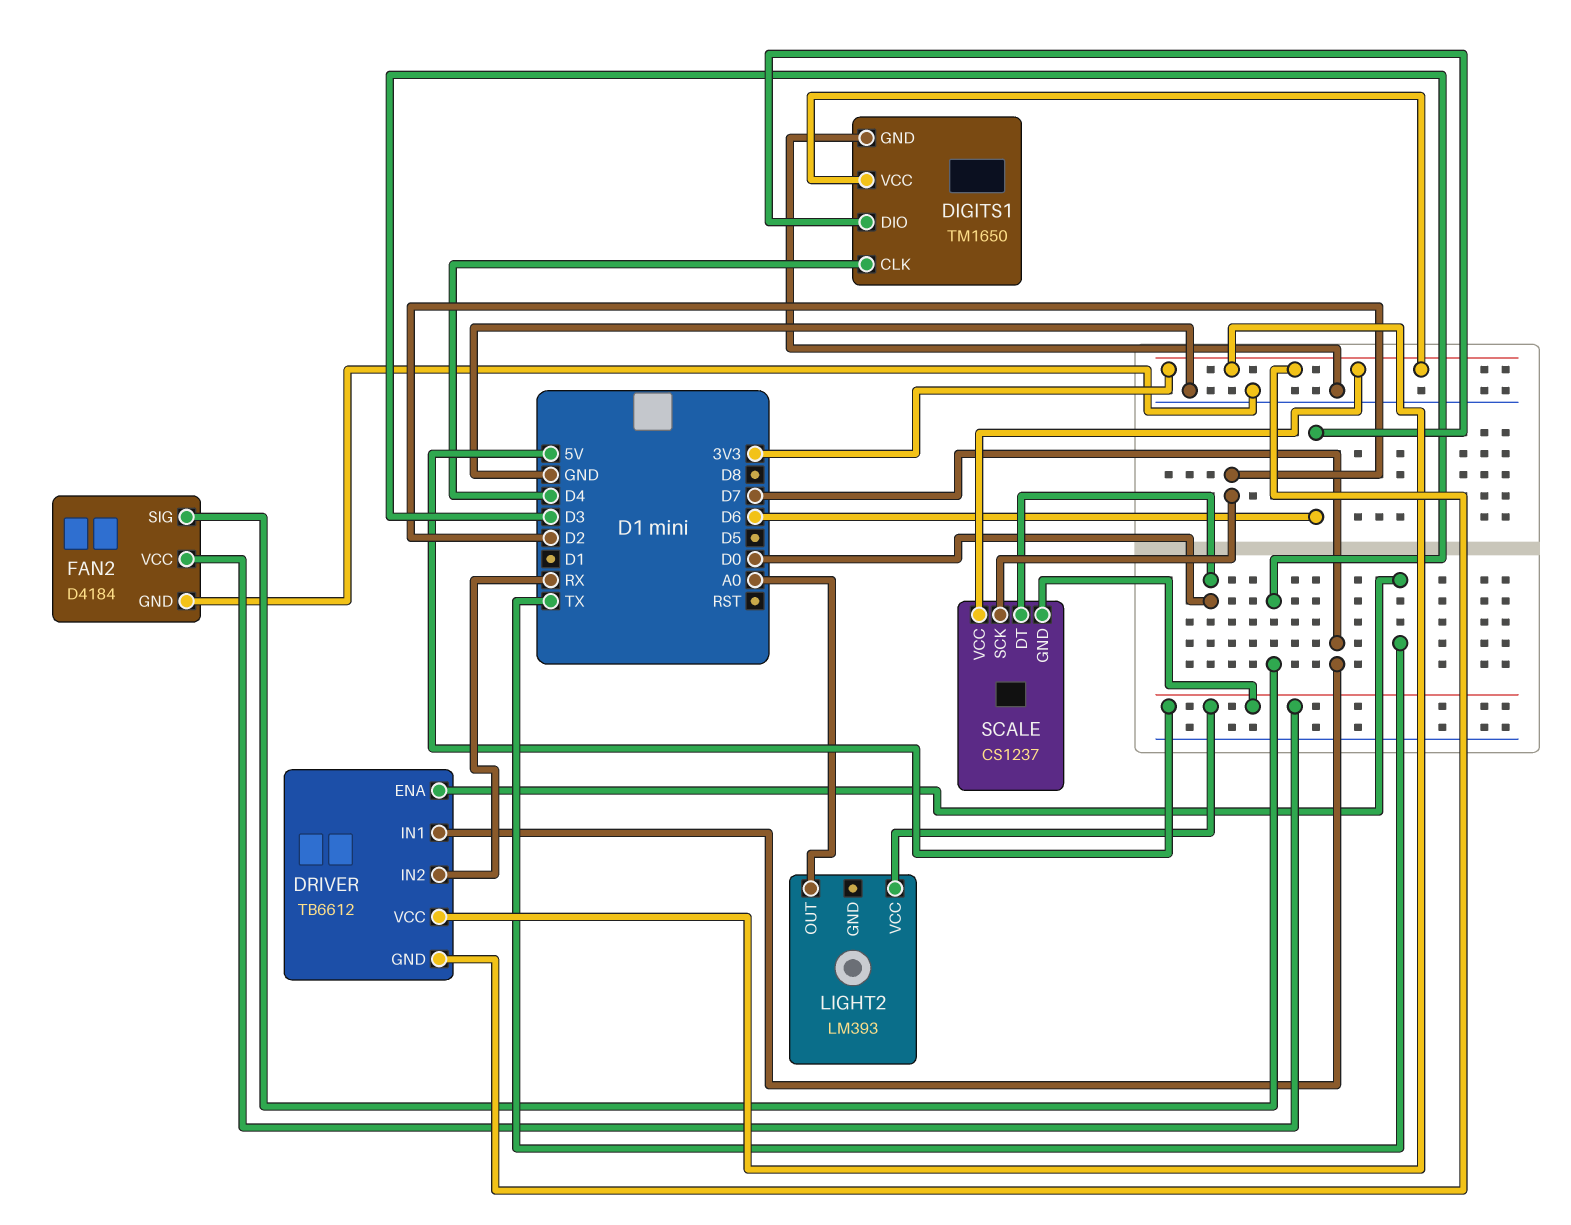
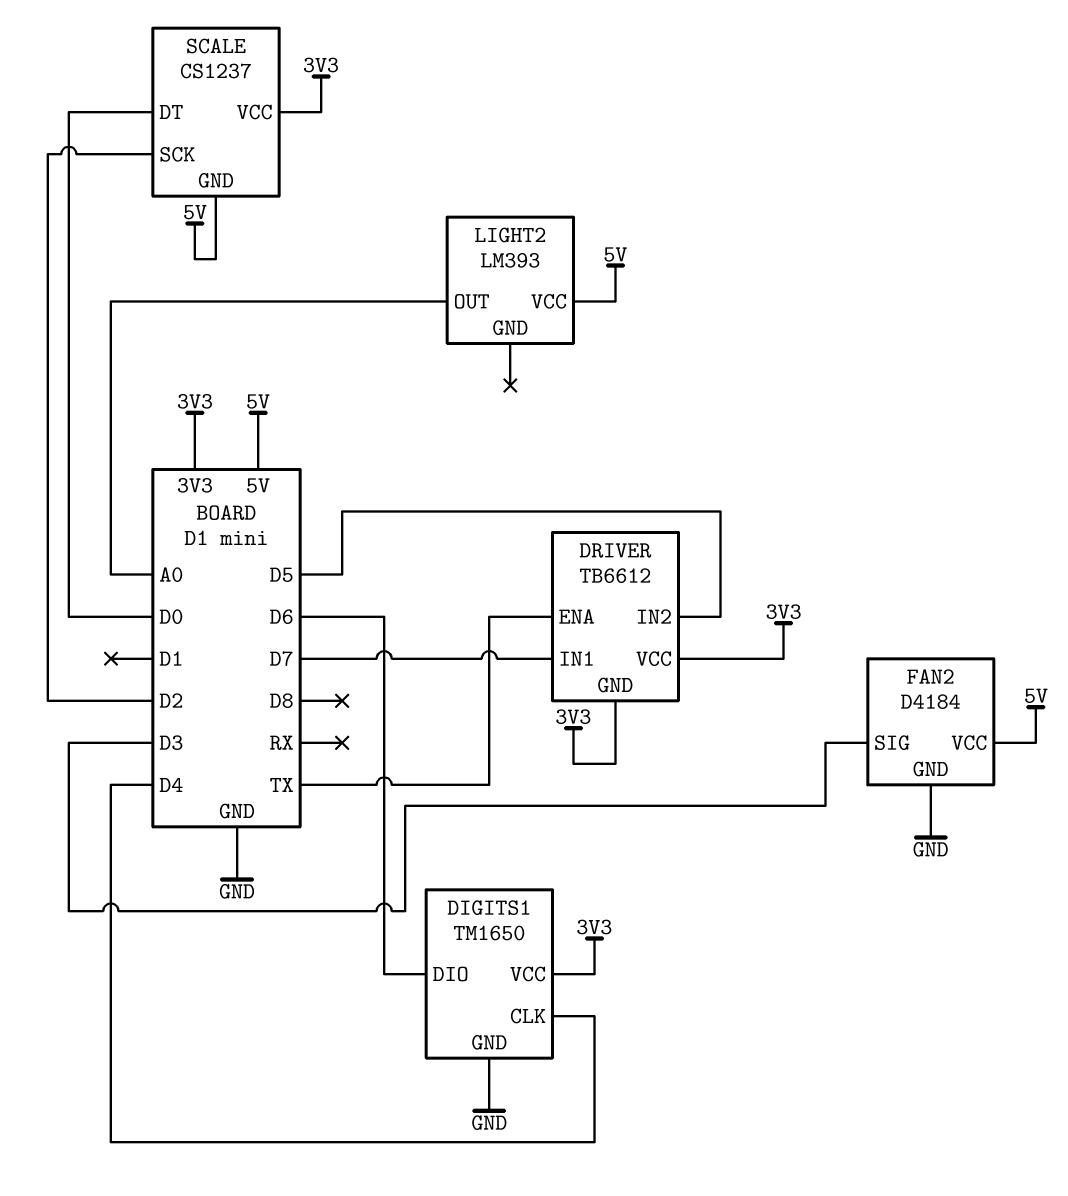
DRIVER pin IN2: RX -> D5

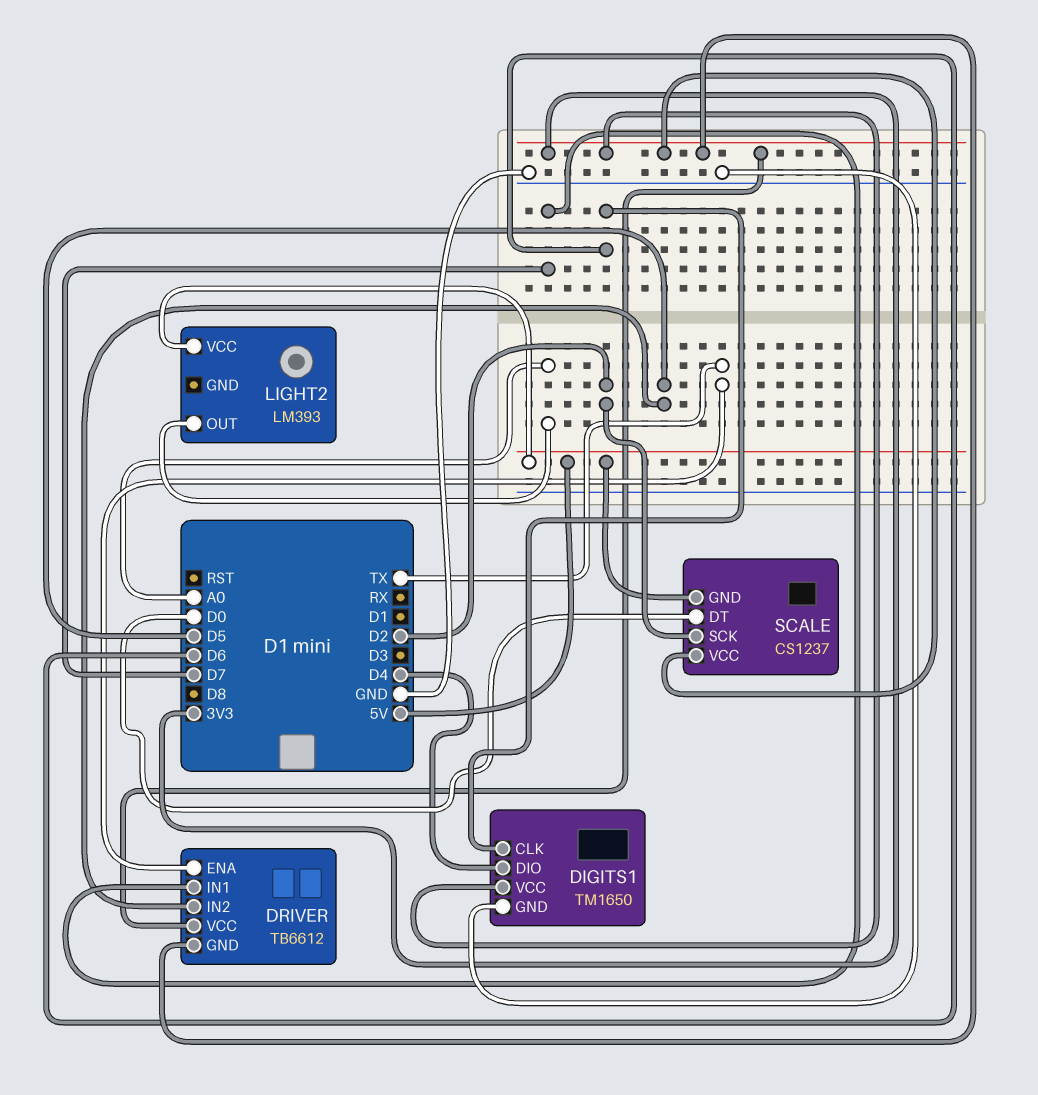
DIGITS1 pin CLK: D4 -> D6
DIGITS1 pin DIO: D6 -> D4
FAN2: D4184 -> none
FAN2 pin GND: GND -> none
FAN2 pin SIG: D3 -> none
FAN2 pin VCC: 5V -> none

